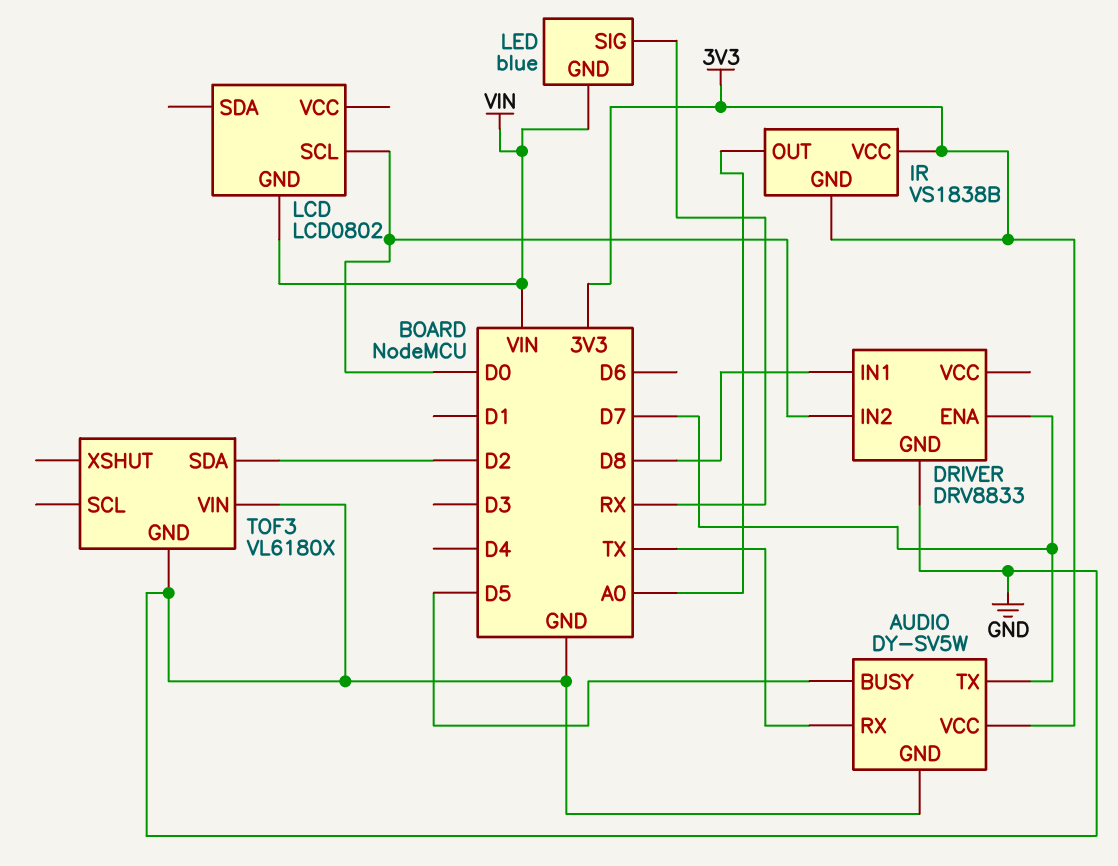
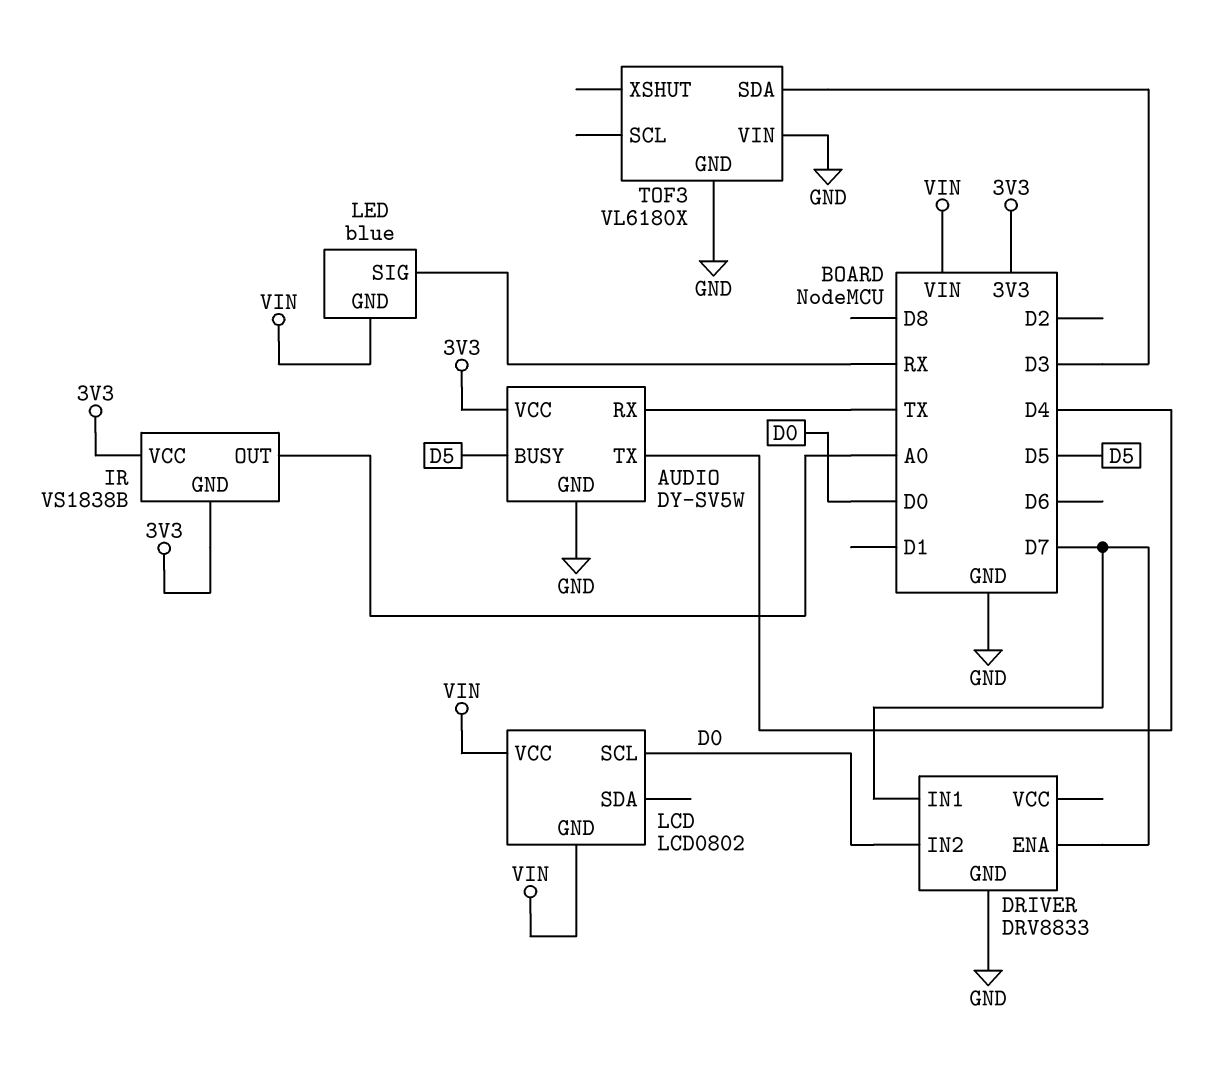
AUDIO pin TX: D7 -> D4
DRIVER pin IN1: D8 -> D7
LCD pin VCC: none -> VIN
TOF3 pin SDA: D2 -> D3

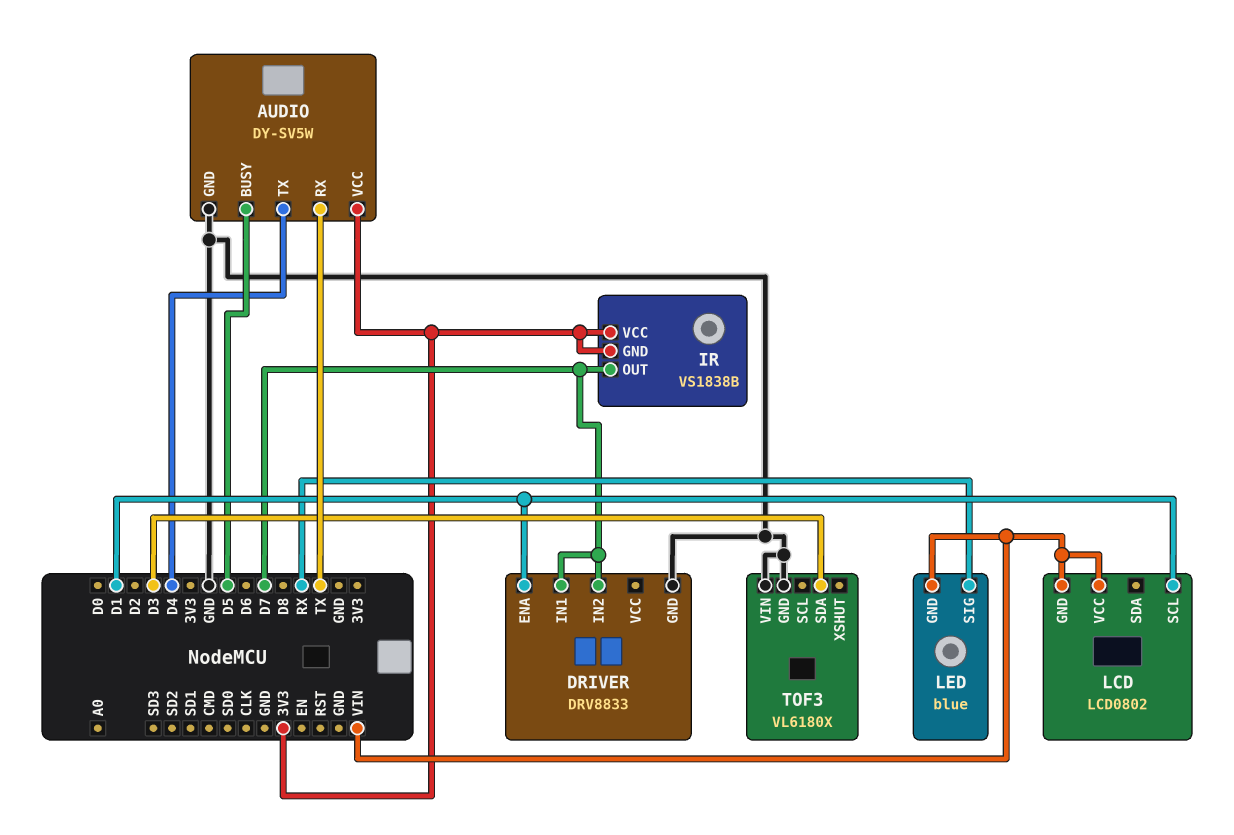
DRIVER pin ENA: D7 -> D1
DRIVER pin IN2: D0 -> D7
IR pin OUT: A0 -> D7
LCD pin SCL: D0 -> D1

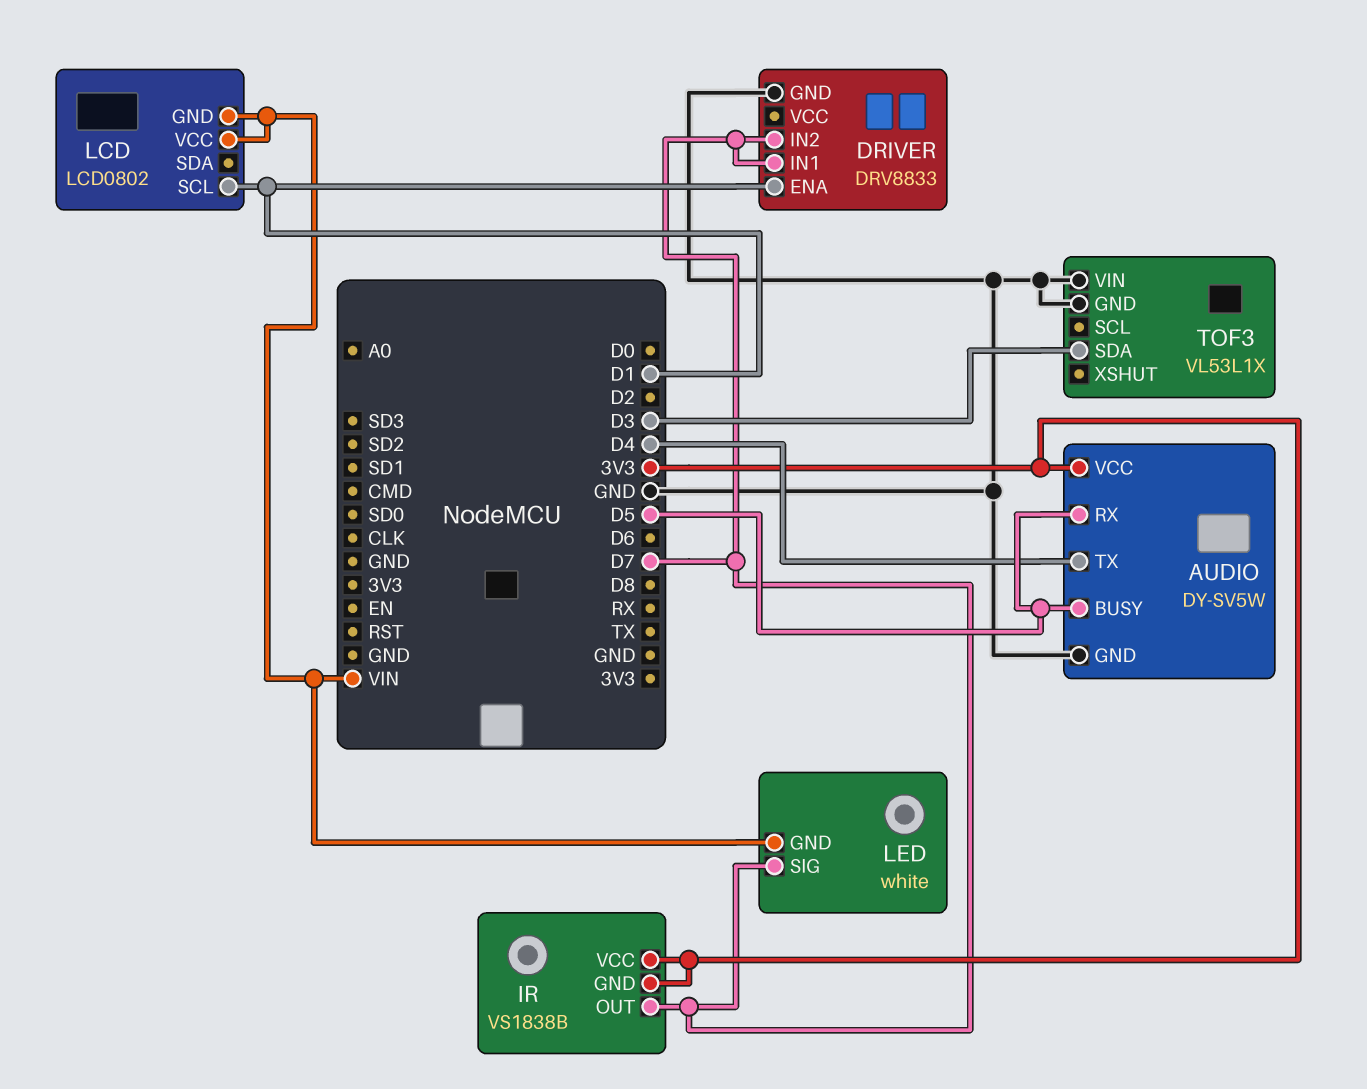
AUDIO pin RX: TX -> D5
LED: blue -> white
LED pin SIG: RX -> D7
TOF3: VL6180X -> VL53L1X

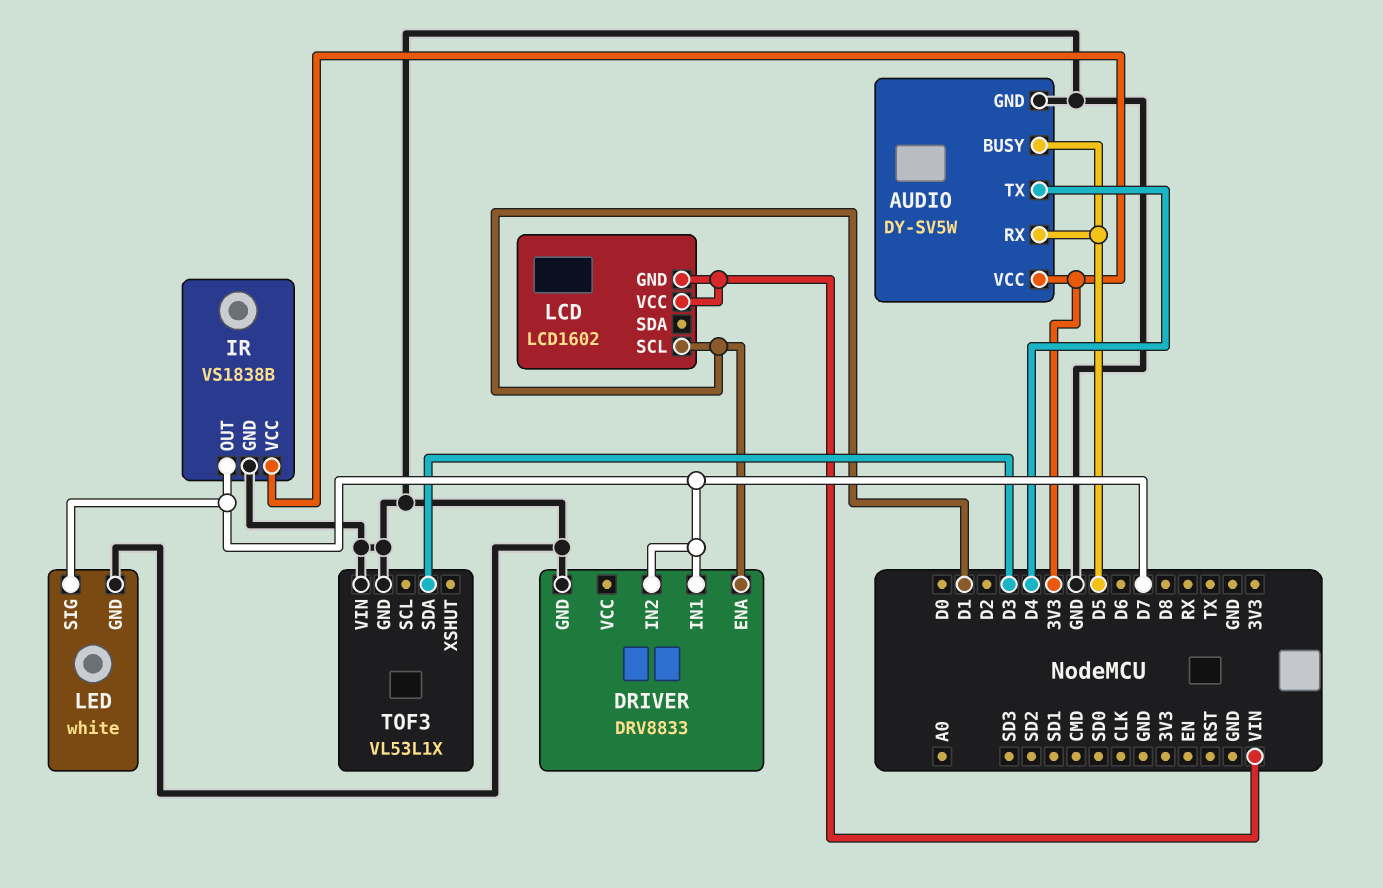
IR pin GND: 3V3 -> GND
LCD: LCD0802 -> LCD1602
LED pin GND: VIN -> GND

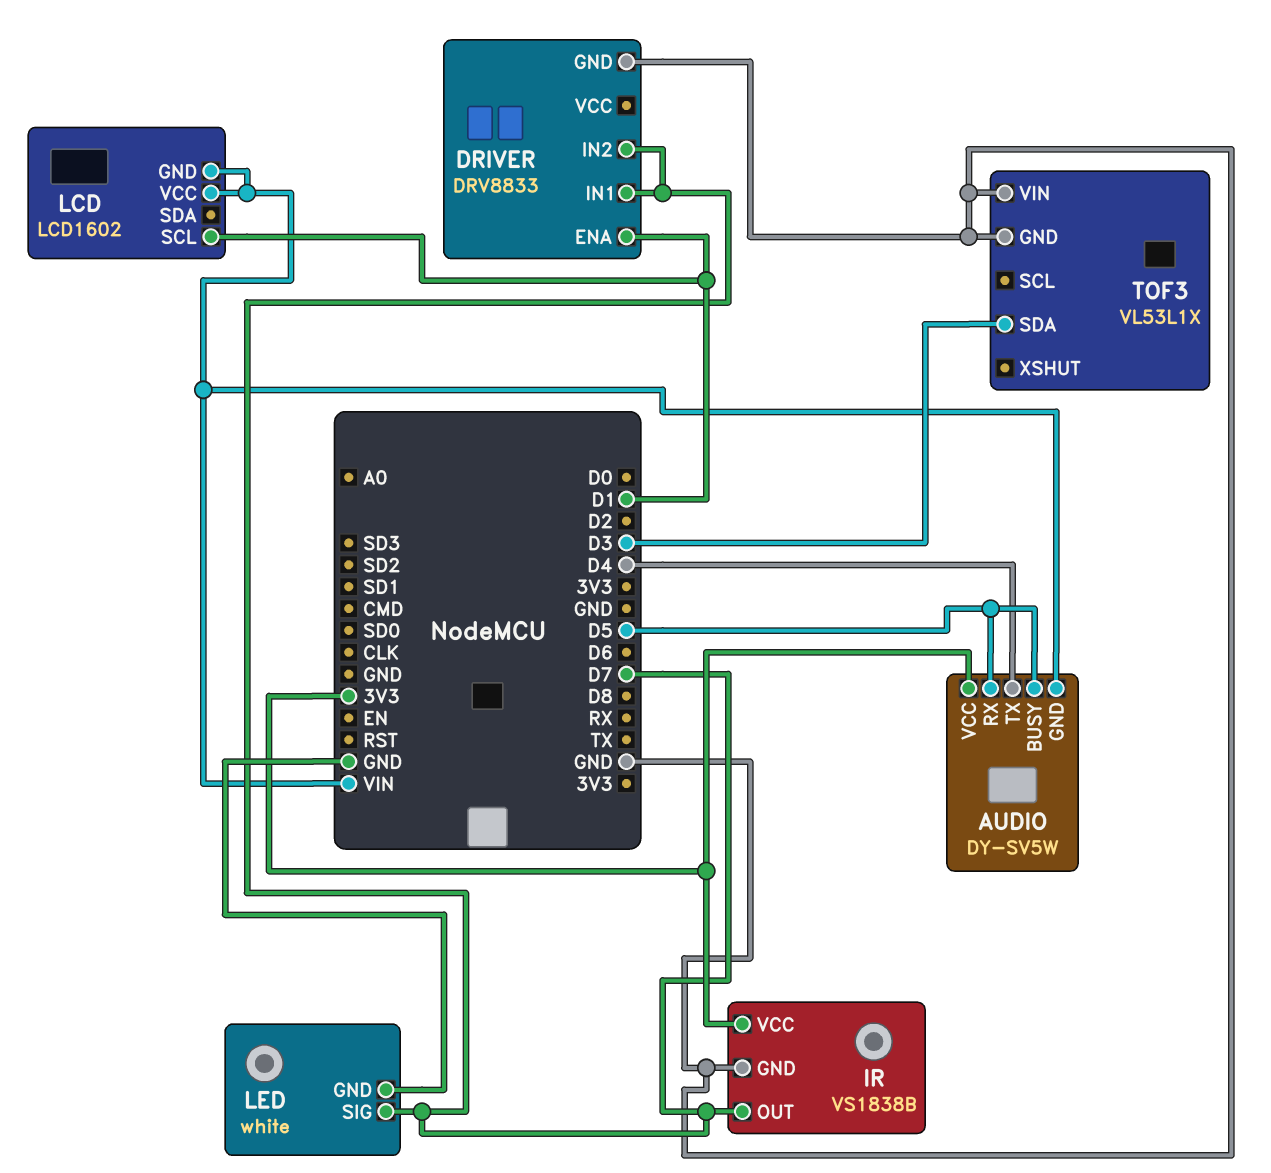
AUDIO pin GND: GND -> VIN

